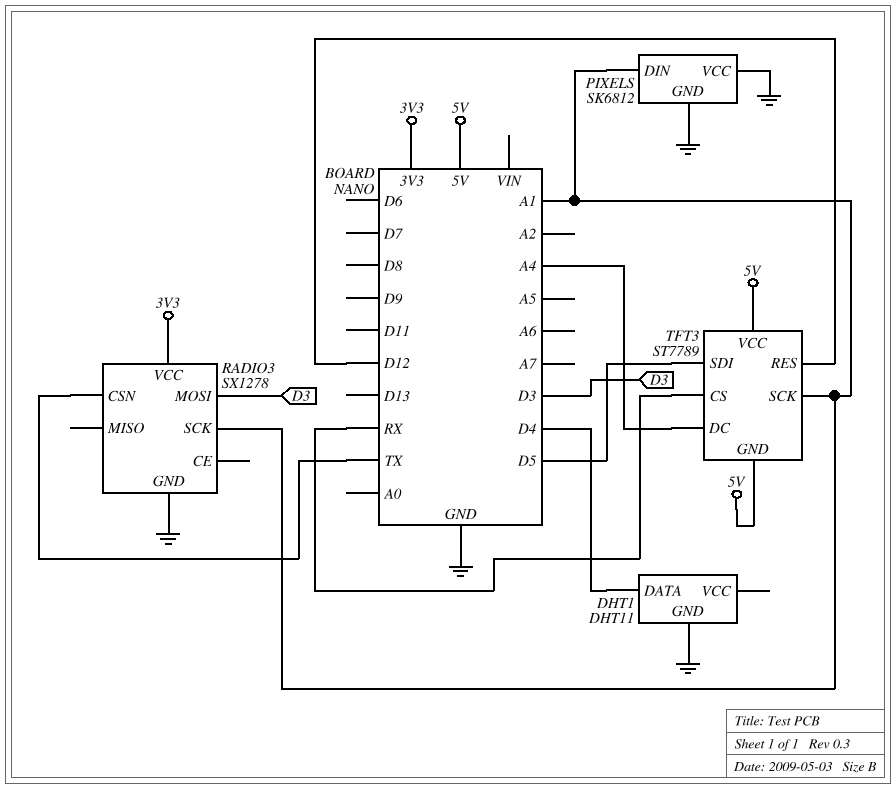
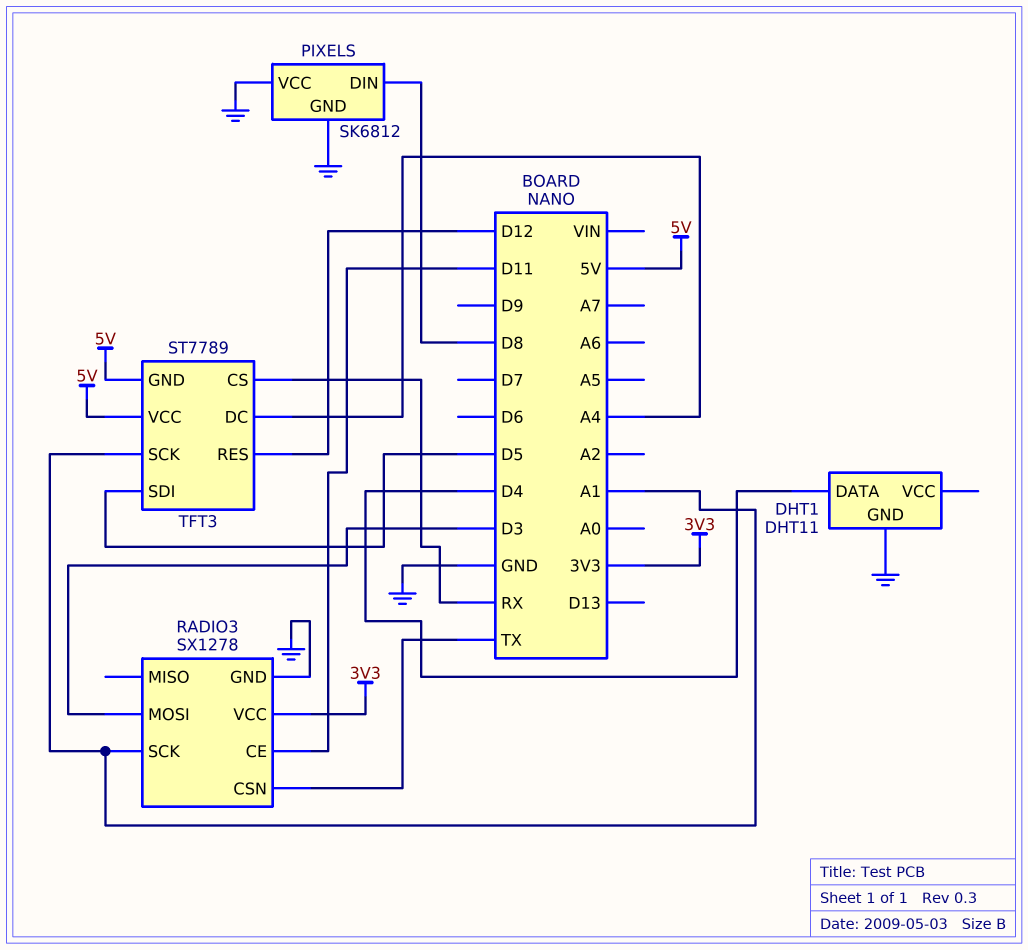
PIXELS pin DIN: A1 -> D8
RADIO3 pin CE: none -> D11

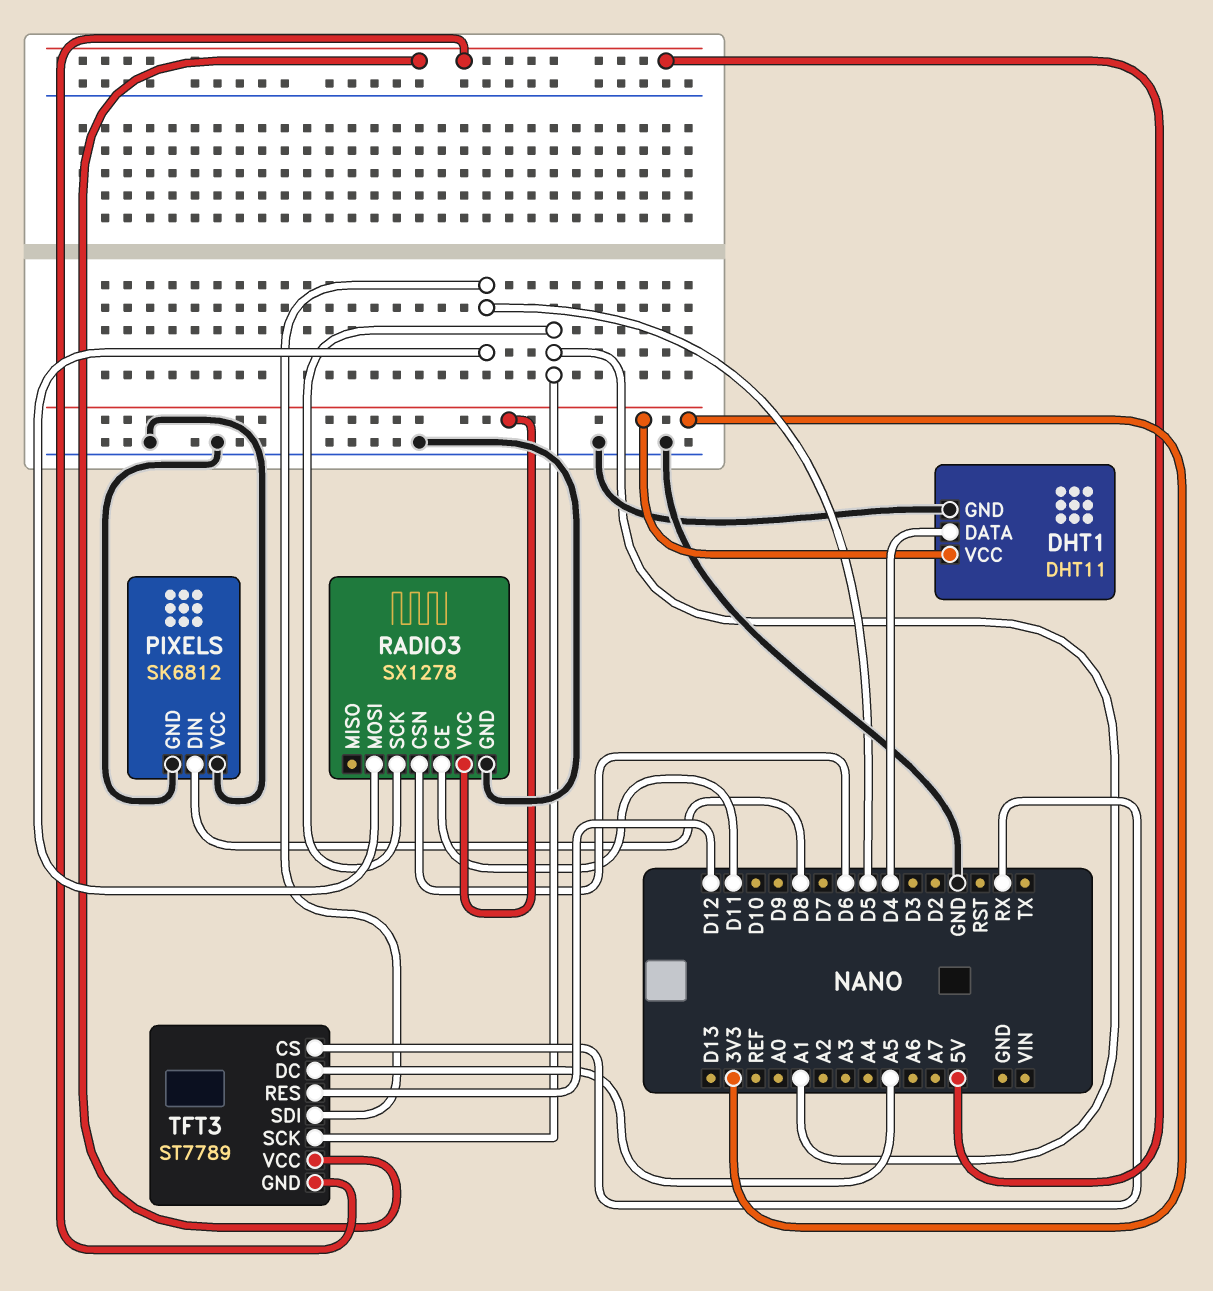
DHT1 pin VCC: none -> 3V3
RADIO3 pin CSN: TX -> D6
RADIO3 pin MOSI: D3 -> D5
TFT3 pin DC: A4 -> A5

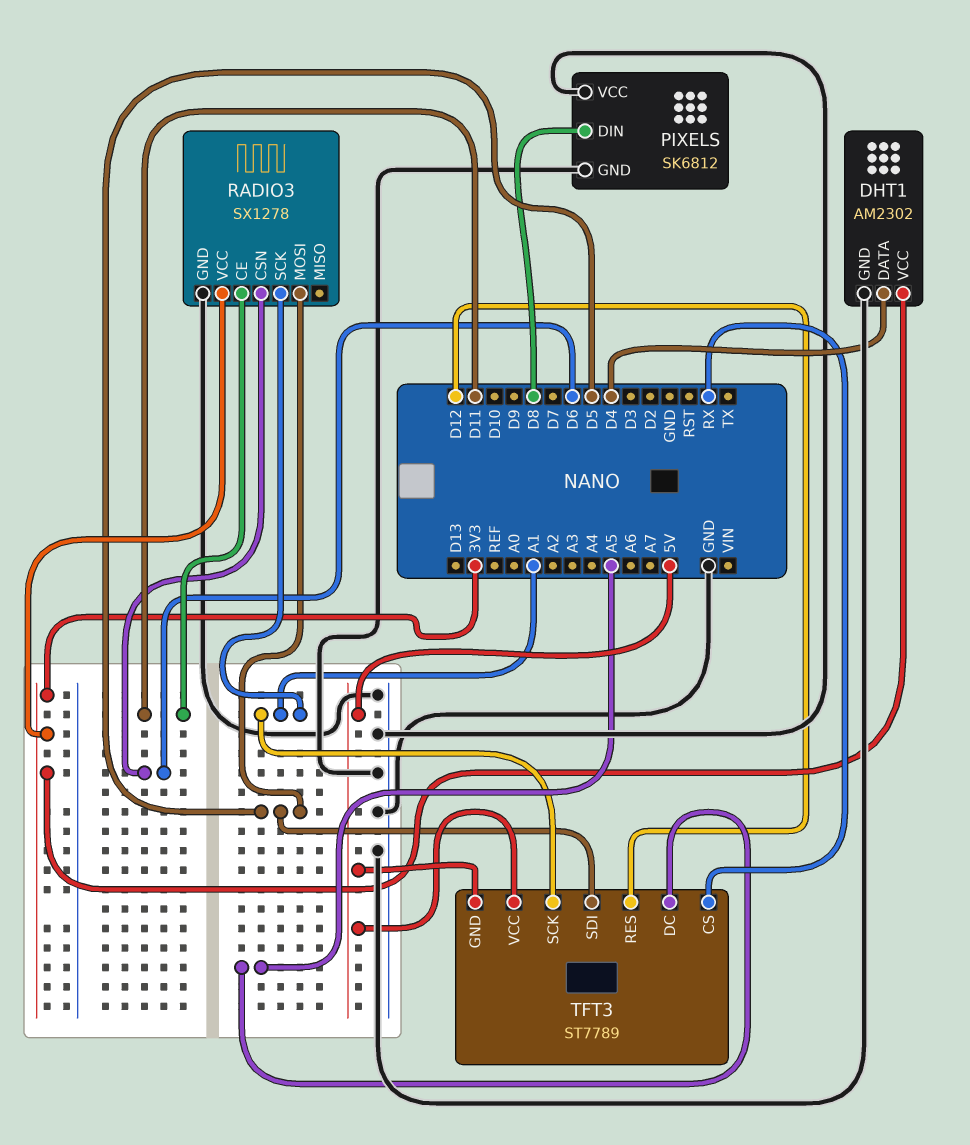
DHT1: DHT11 -> AM2302

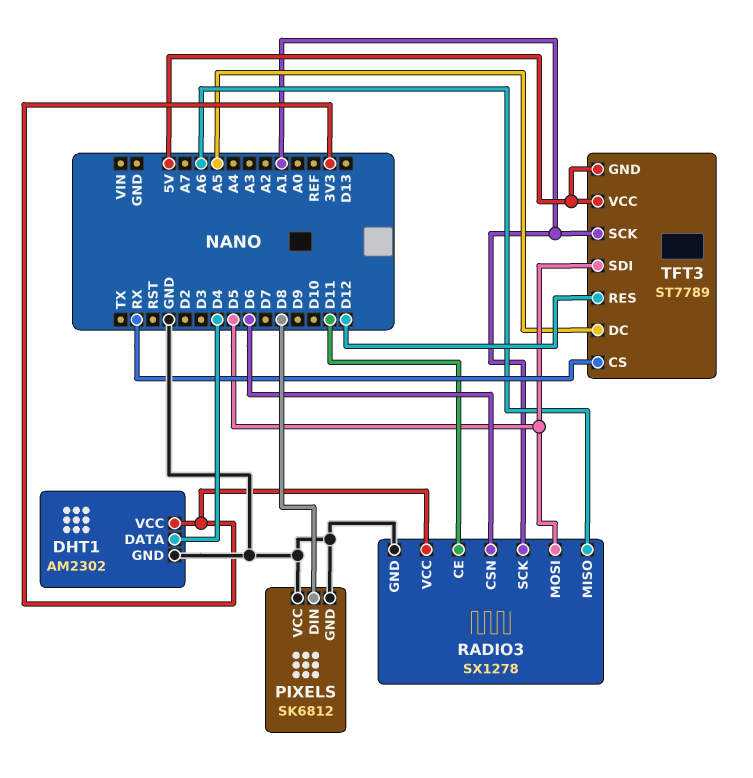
RADIO3 pin MISO: none -> A6

